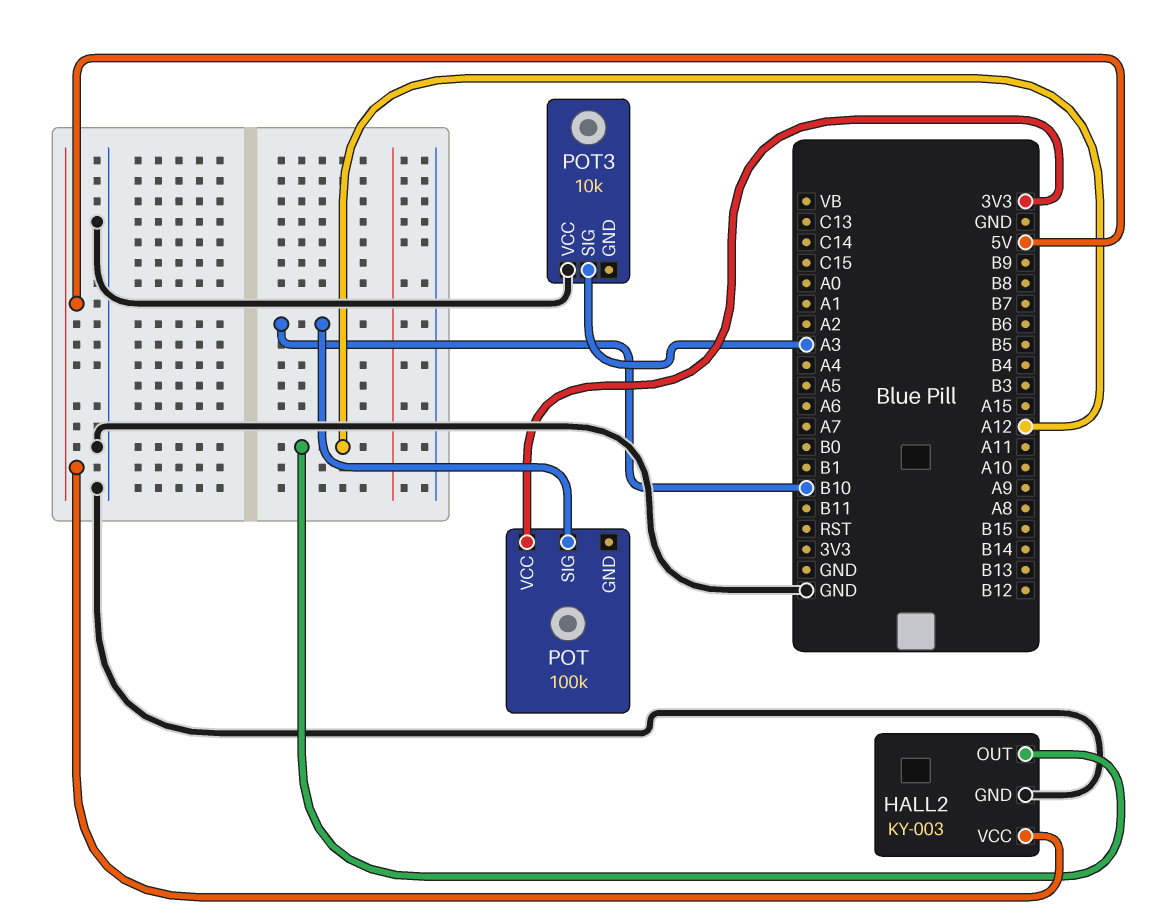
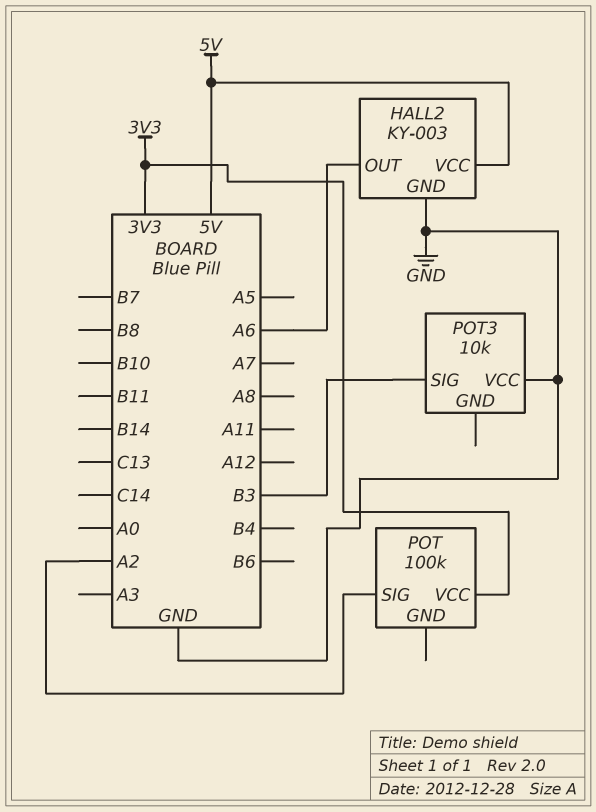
HALL2 pin OUT: A12 -> A6
POT pin SIG: B10 -> A2
POT3 pin SIG: A3 -> B3

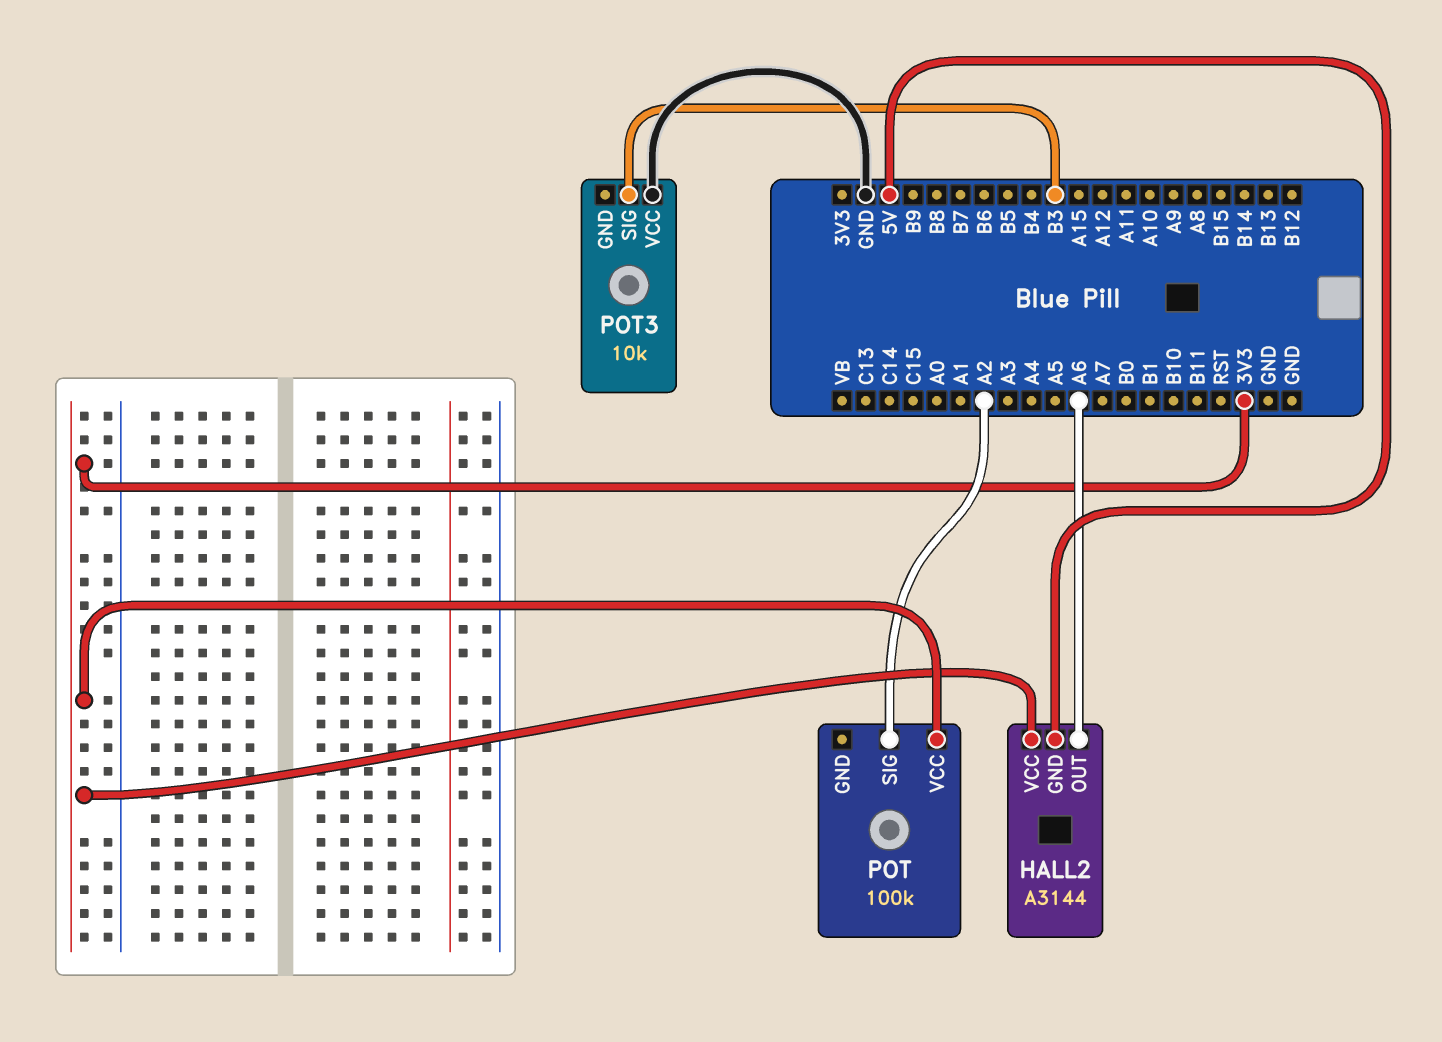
HALL2: KY-003 -> A3144
HALL2 pin GND: GND -> 5V
HALL2 pin VCC: 5V -> 3V3

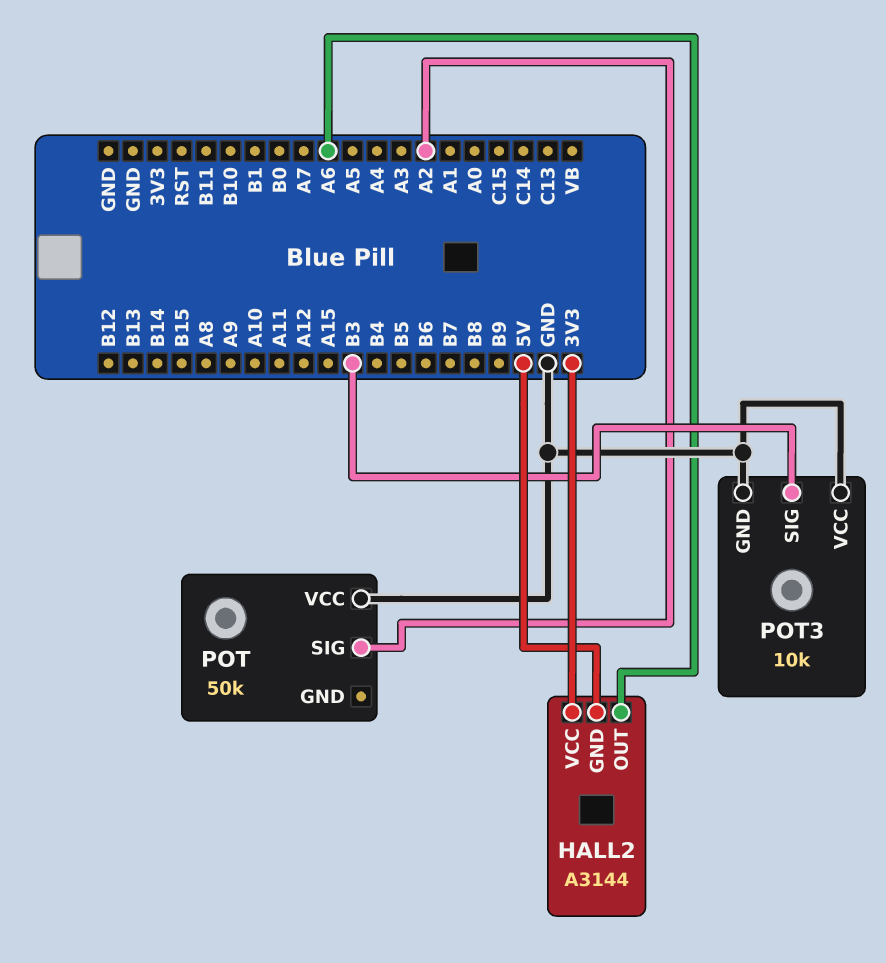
POT: 100k -> 50k
POT pin VCC: 3V3 -> GND
POT3 pin GND: none -> GND

